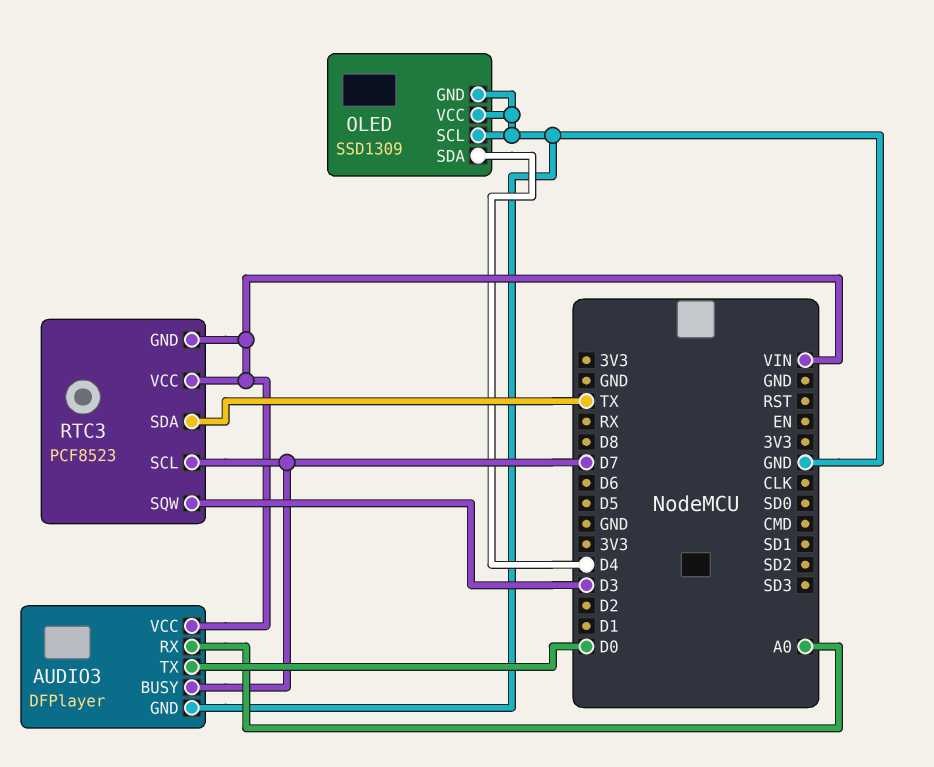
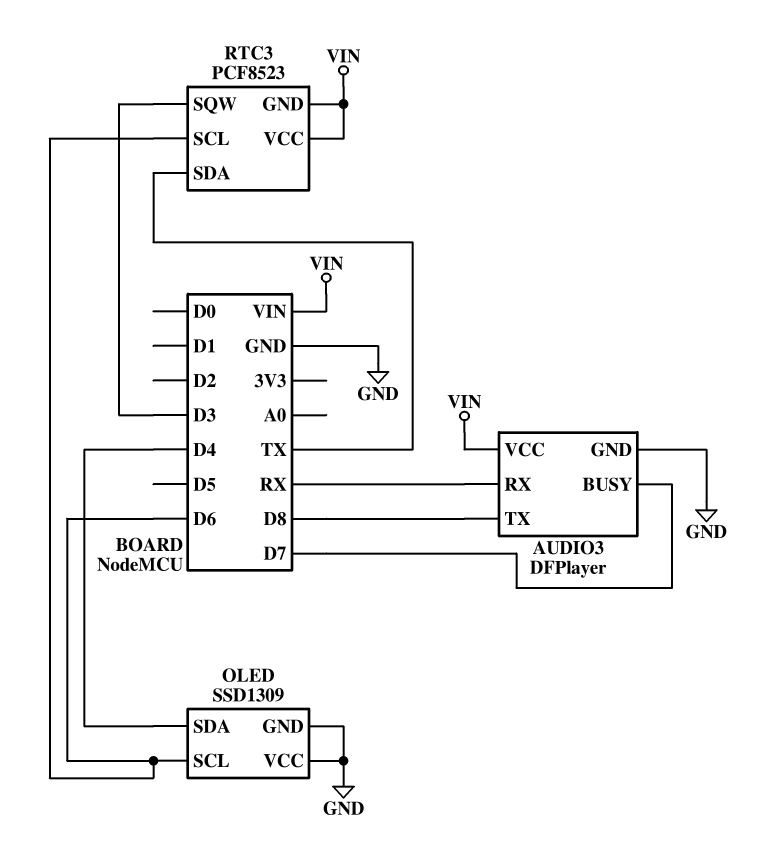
AUDIO3 pin RX: A0 -> RX
AUDIO3 pin TX: D0 -> D8
OLED pin SCL: GND -> D6
RTC3 pin SCL: D7 -> D6

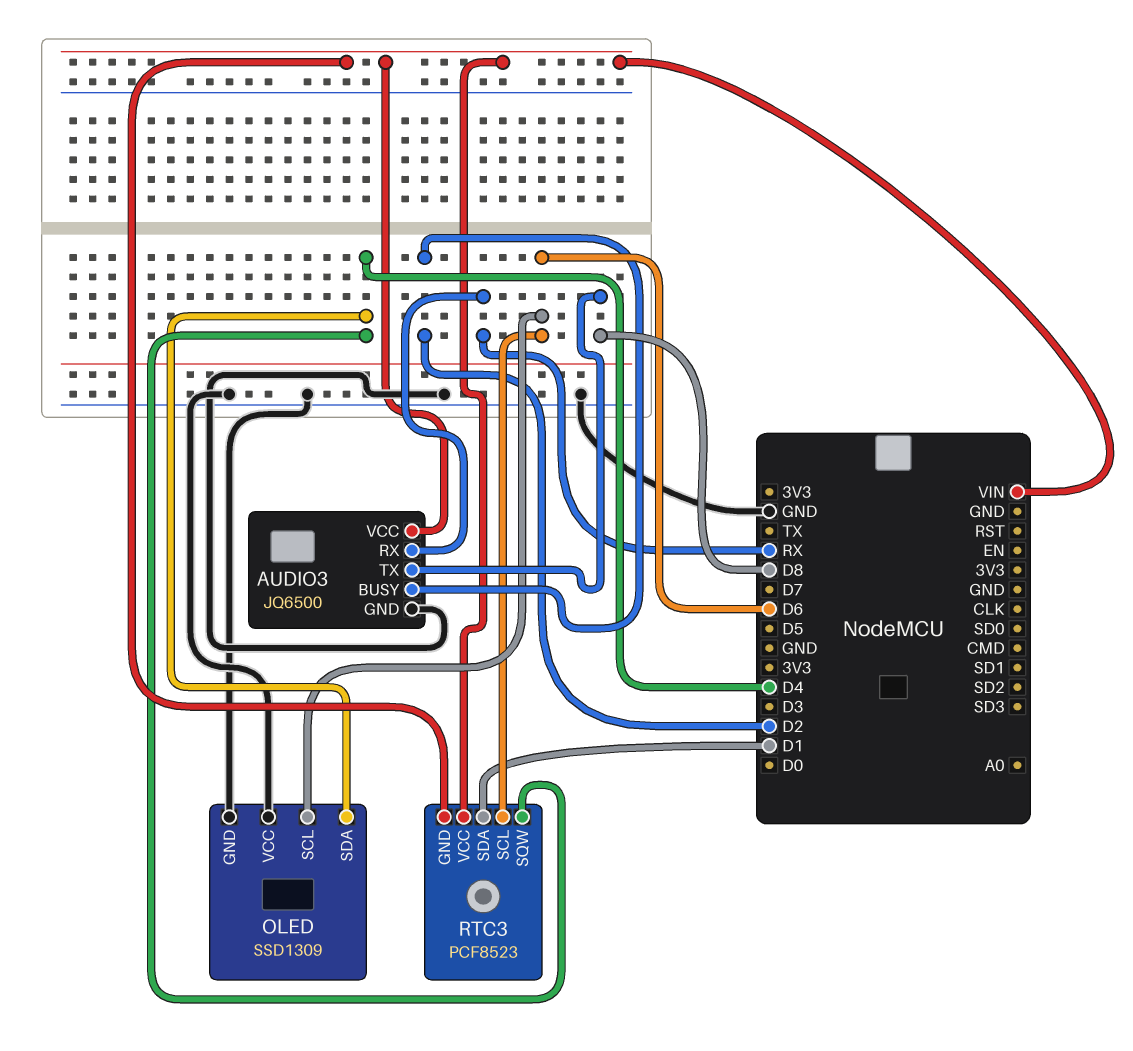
AUDIO3: DFPlayer -> JQ6500
AUDIO3 pin BUSY: D7 -> D2
RTC3 pin SDA: TX -> D1
RTC3 pin SQW: D3 -> D4

